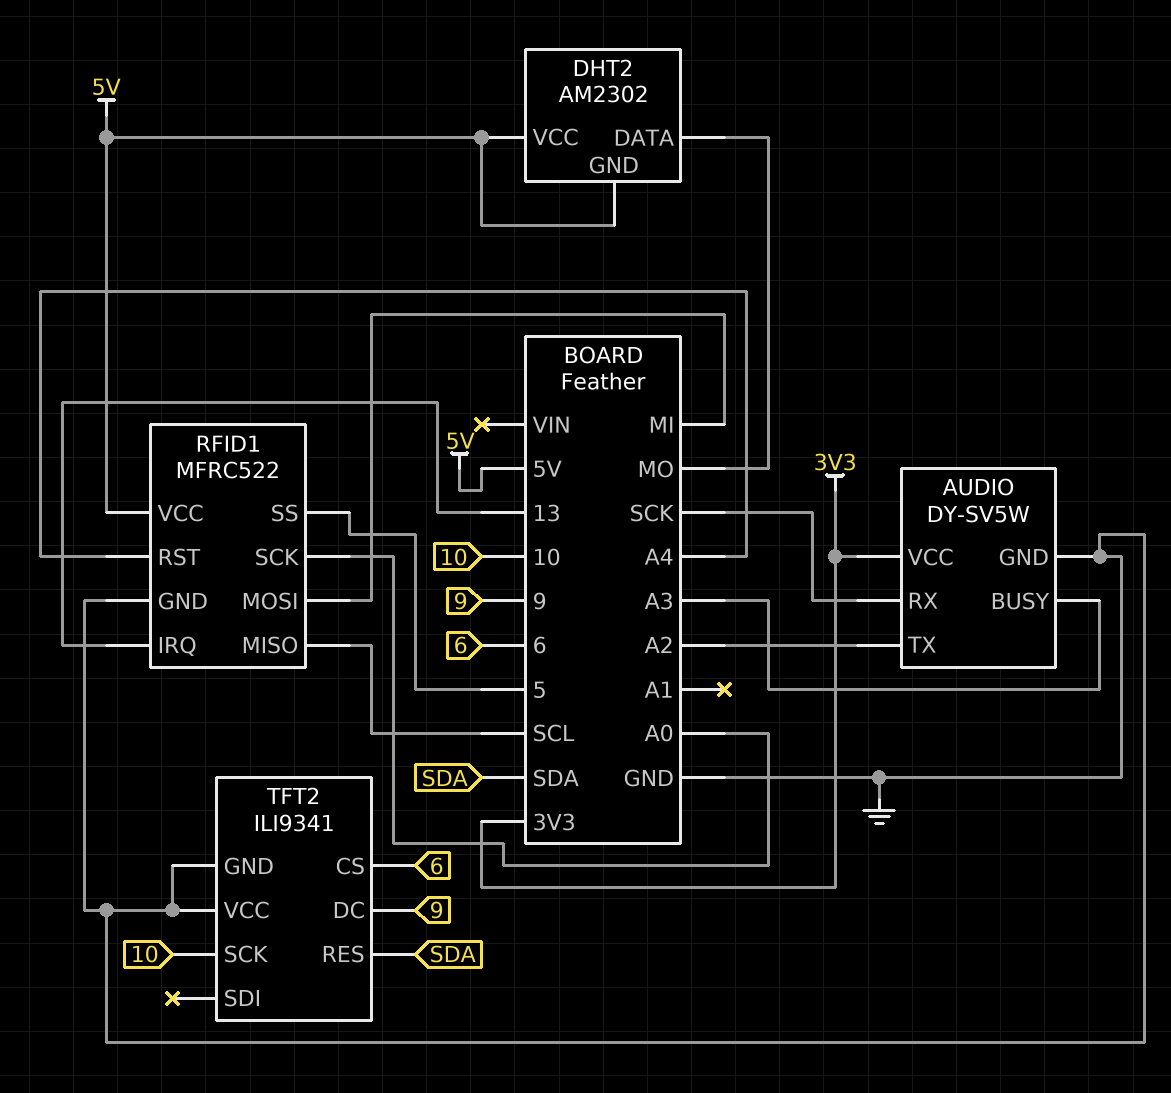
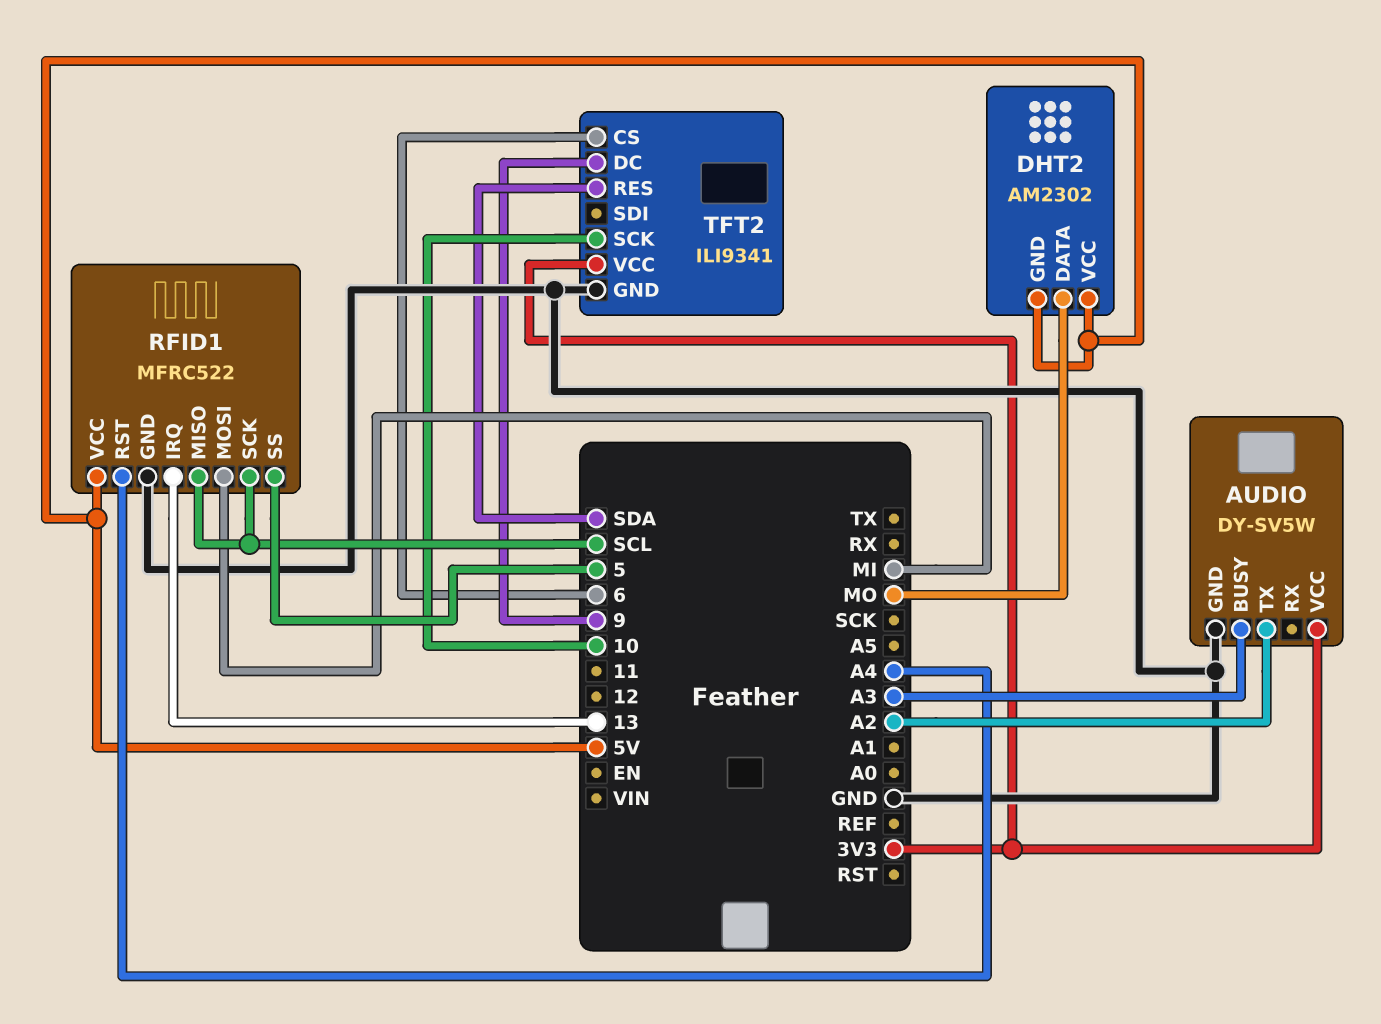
AUDIO pin RX: SCK -> none
RFID1 pin SCK: A0 -> SCL
TFT2 pin VCC: GND -> 3V3

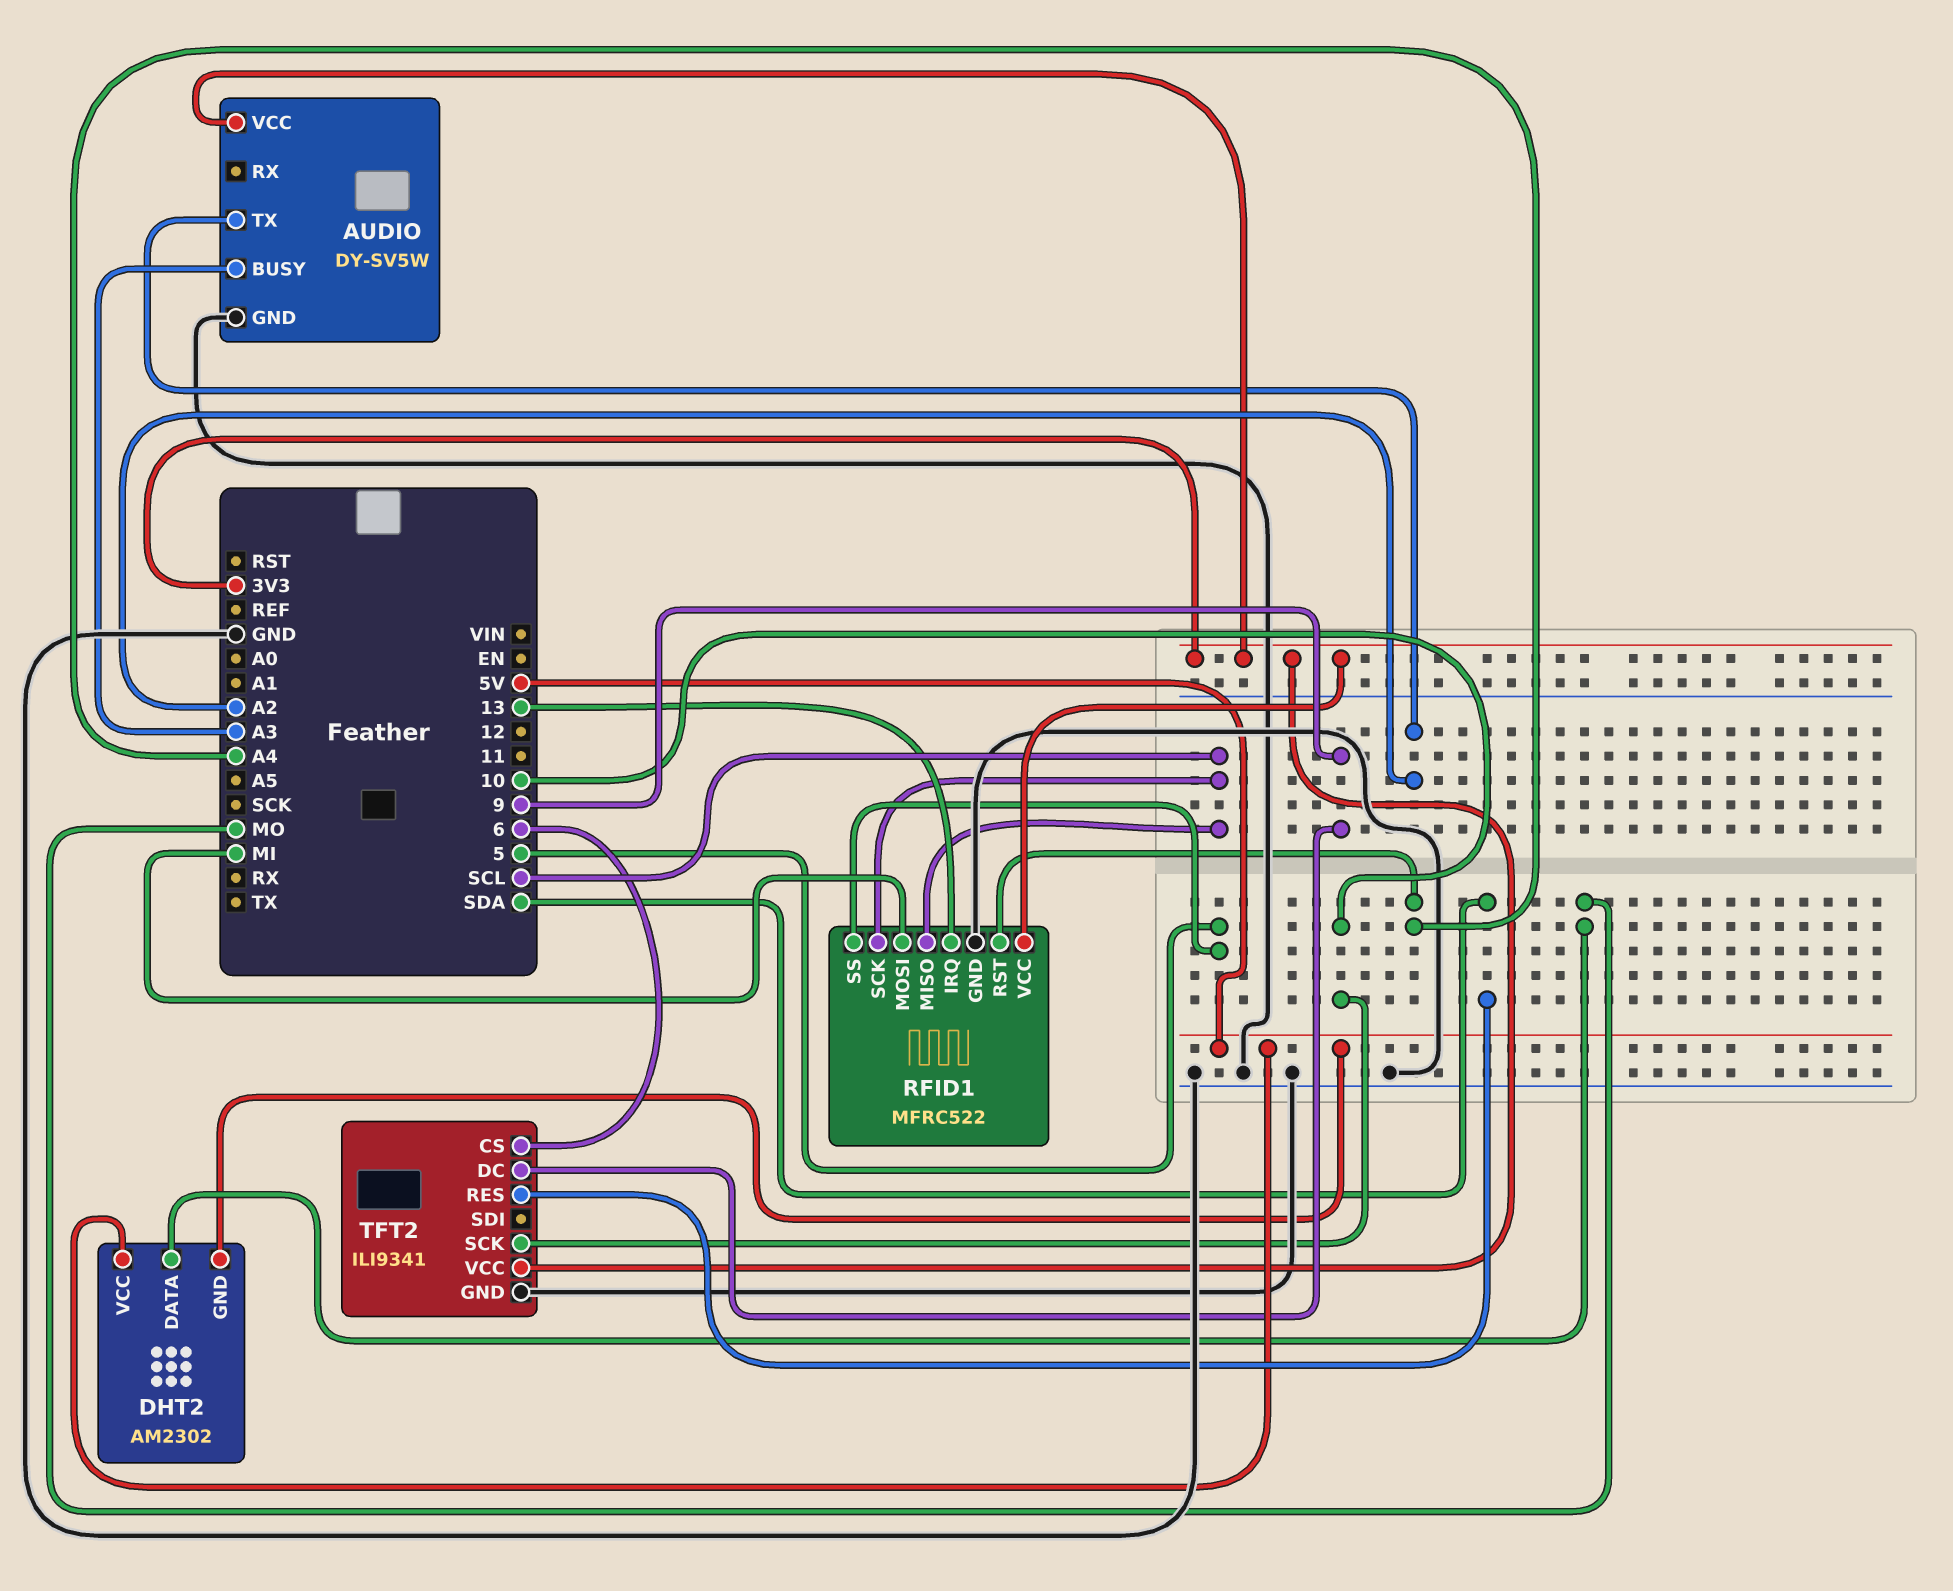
RFID1 pin VCC: 5V -> 3V3

